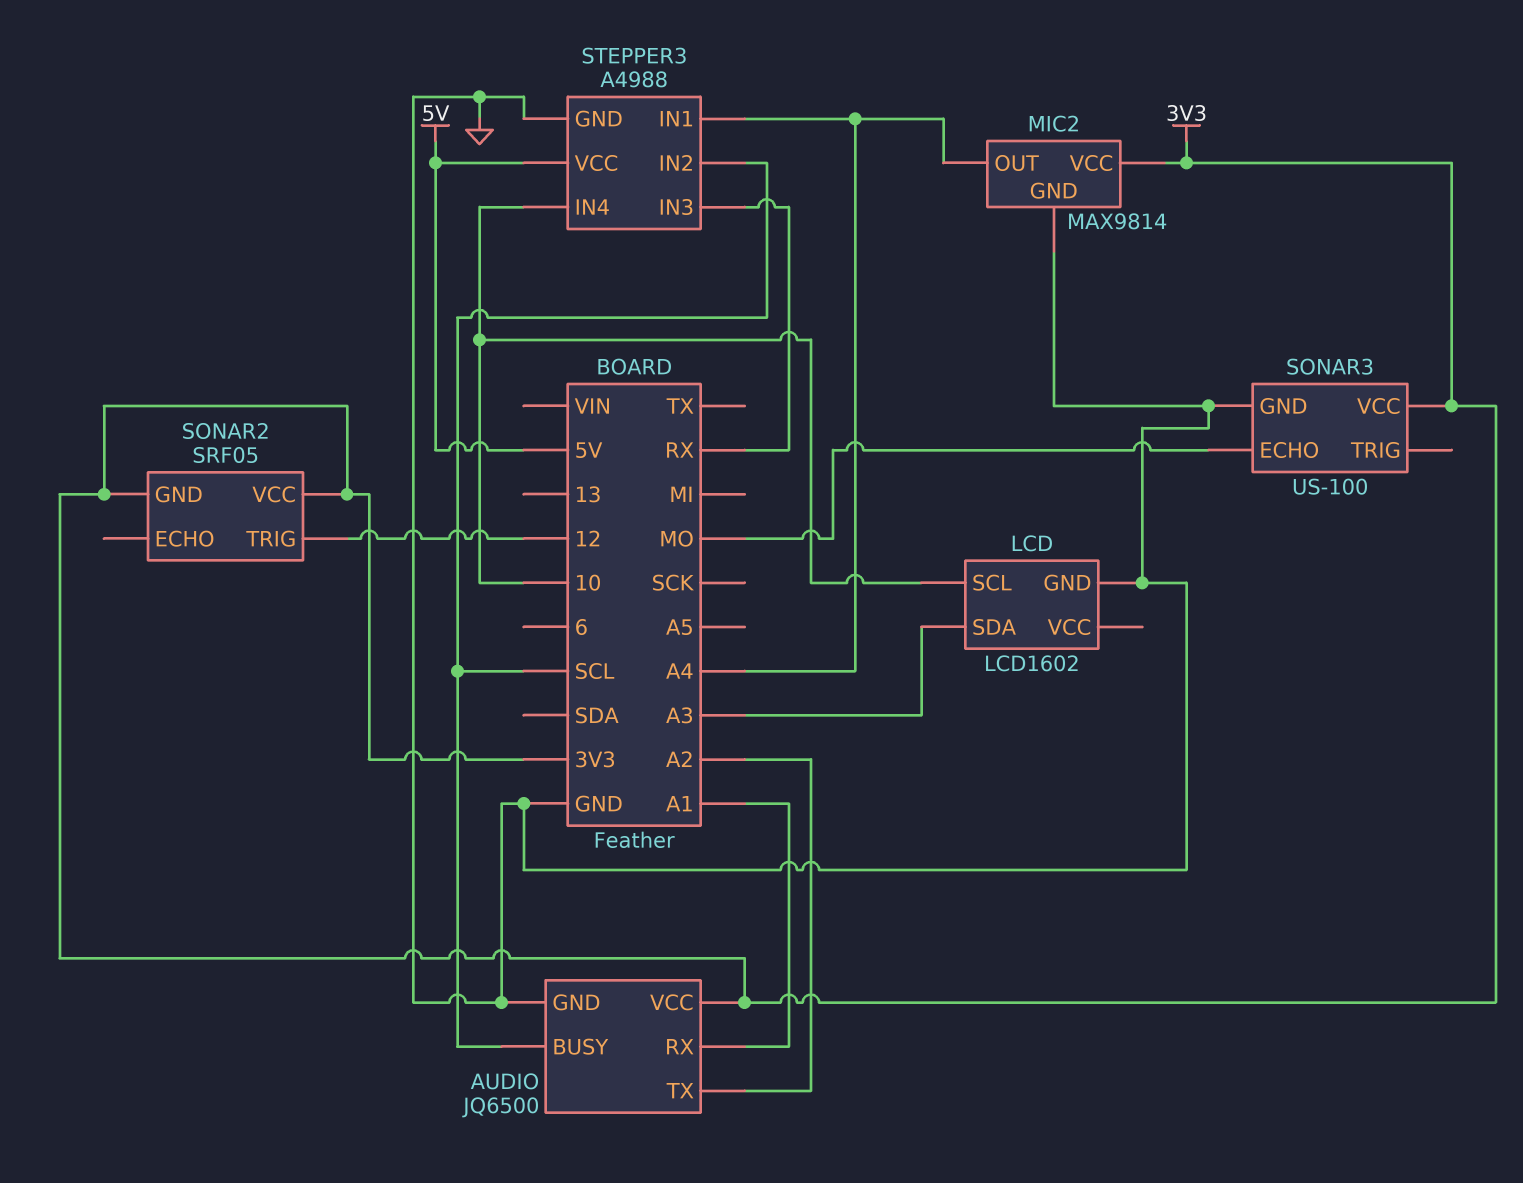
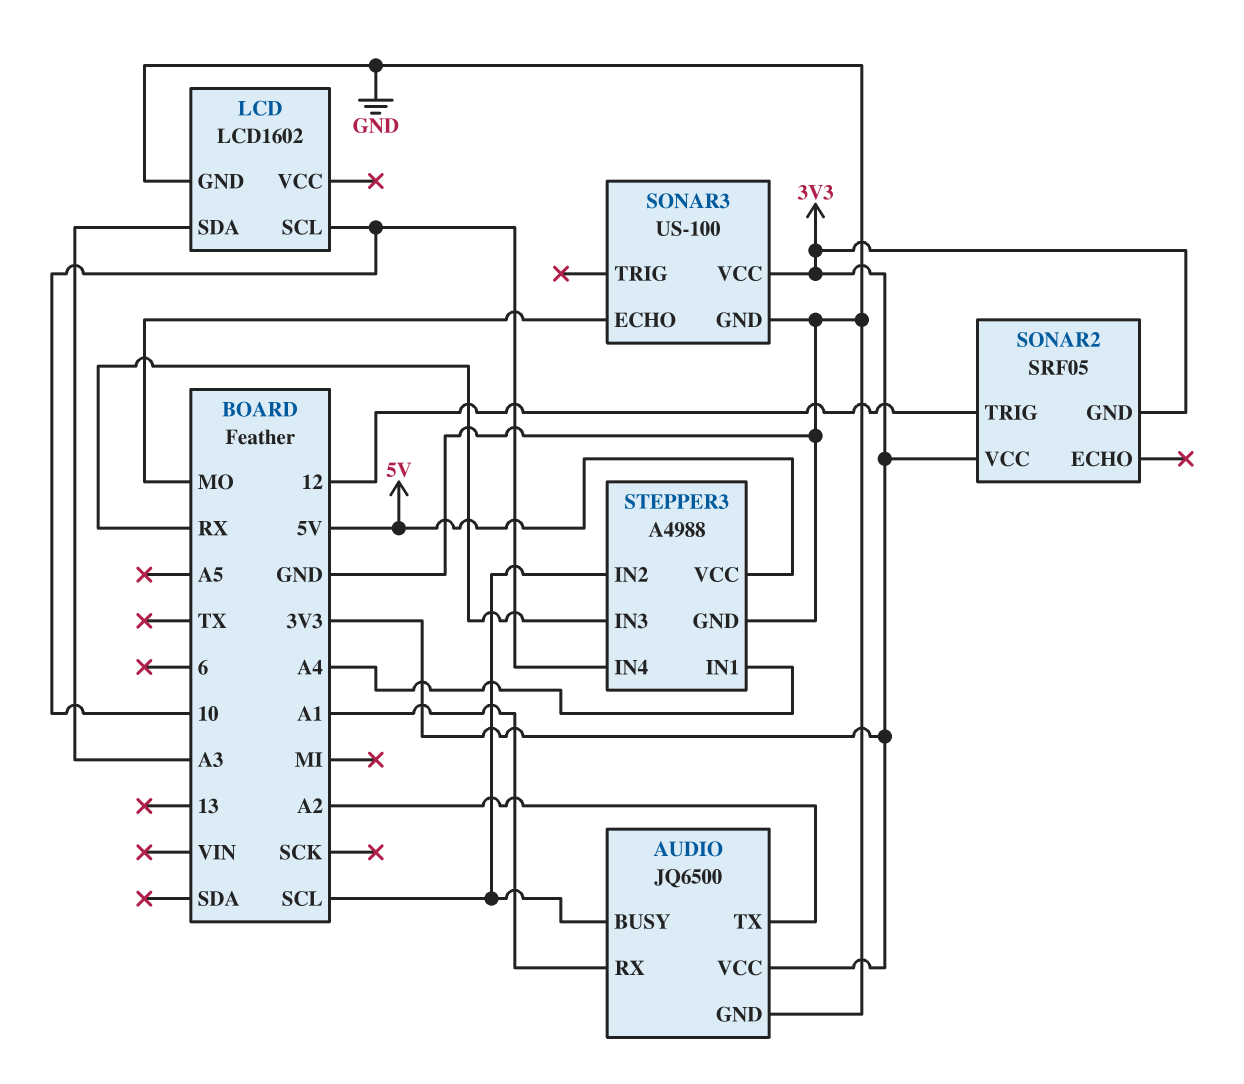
MIC2: MAX9814 -> none
MIC2 pin GND: GND -> none
MIC2 pin OUT: A4 -> none
MIC2 pin VCC: 3V3 -> none

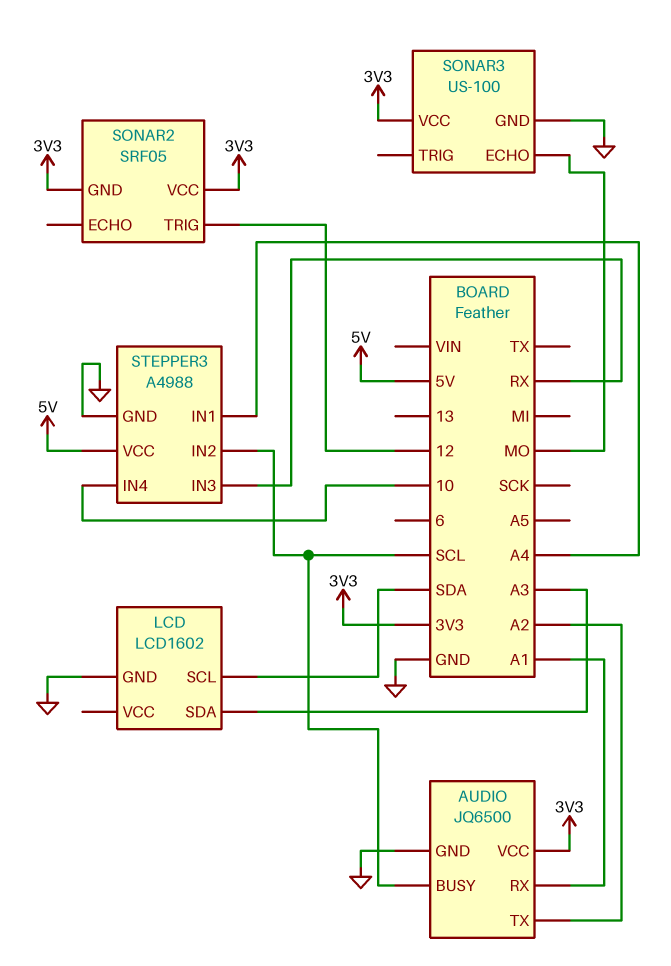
LCD pin SCL: 10 -> SDA

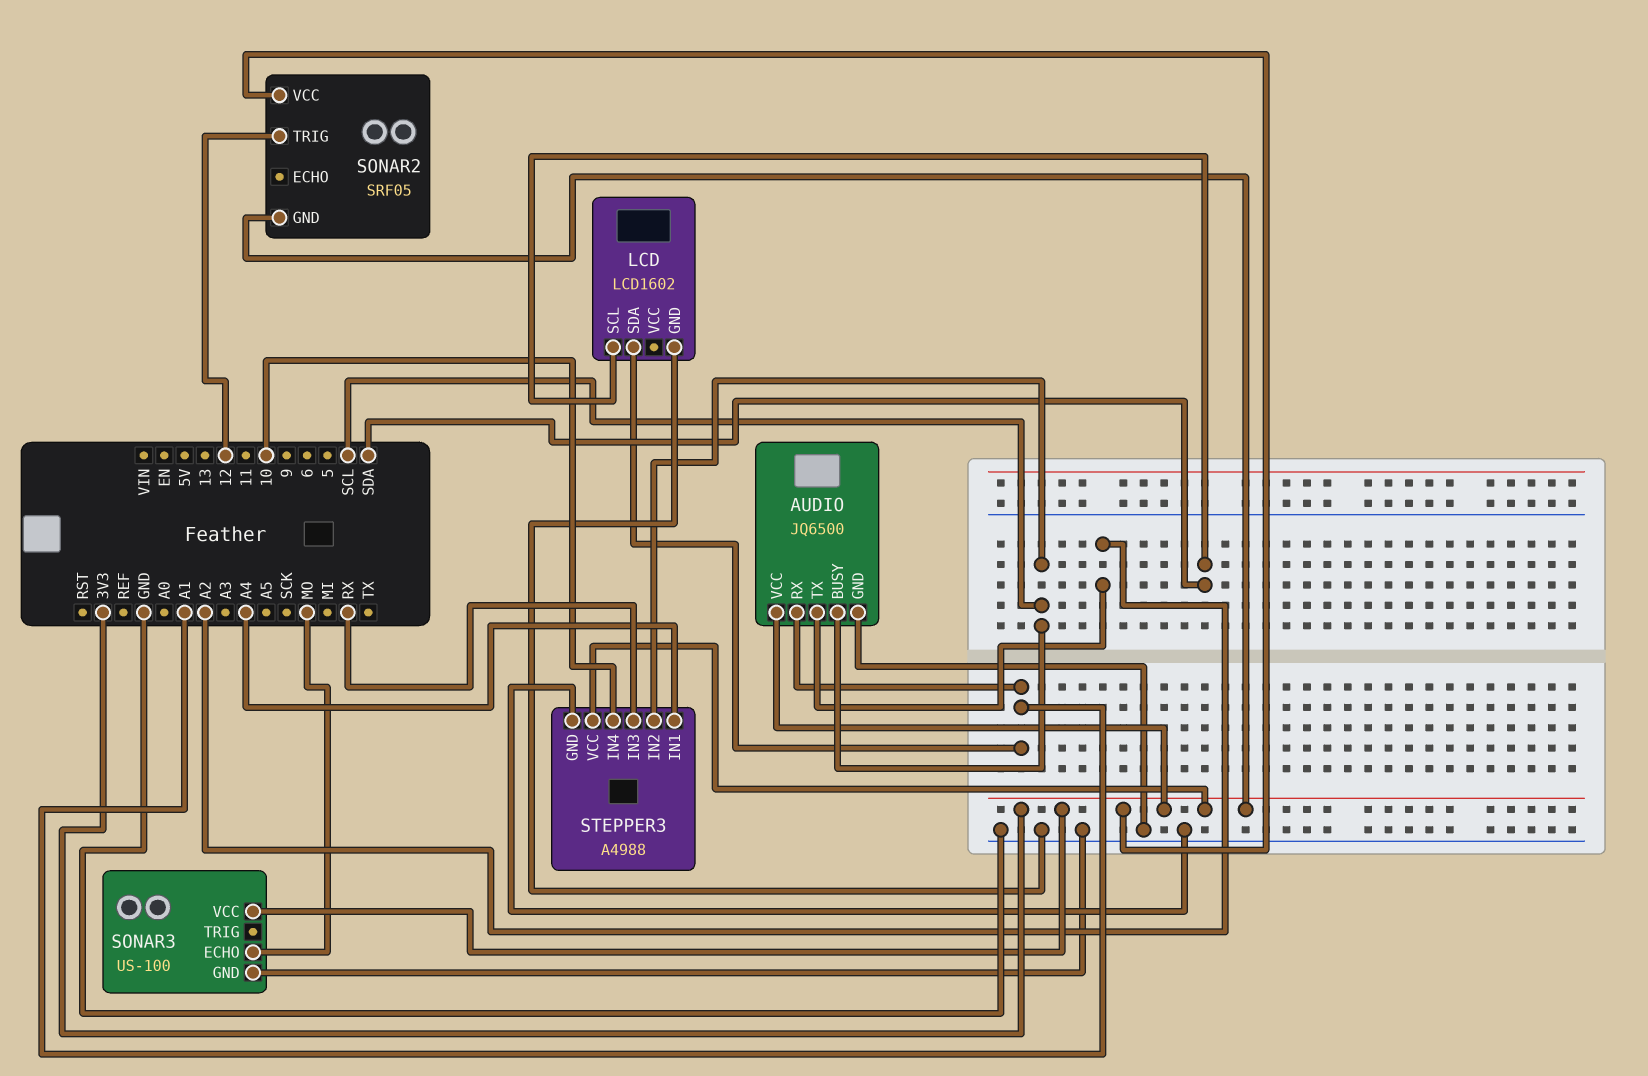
LCD pin SDA: A3 -> A1
STEPPER3 pin VCC: 5V -> 3V3

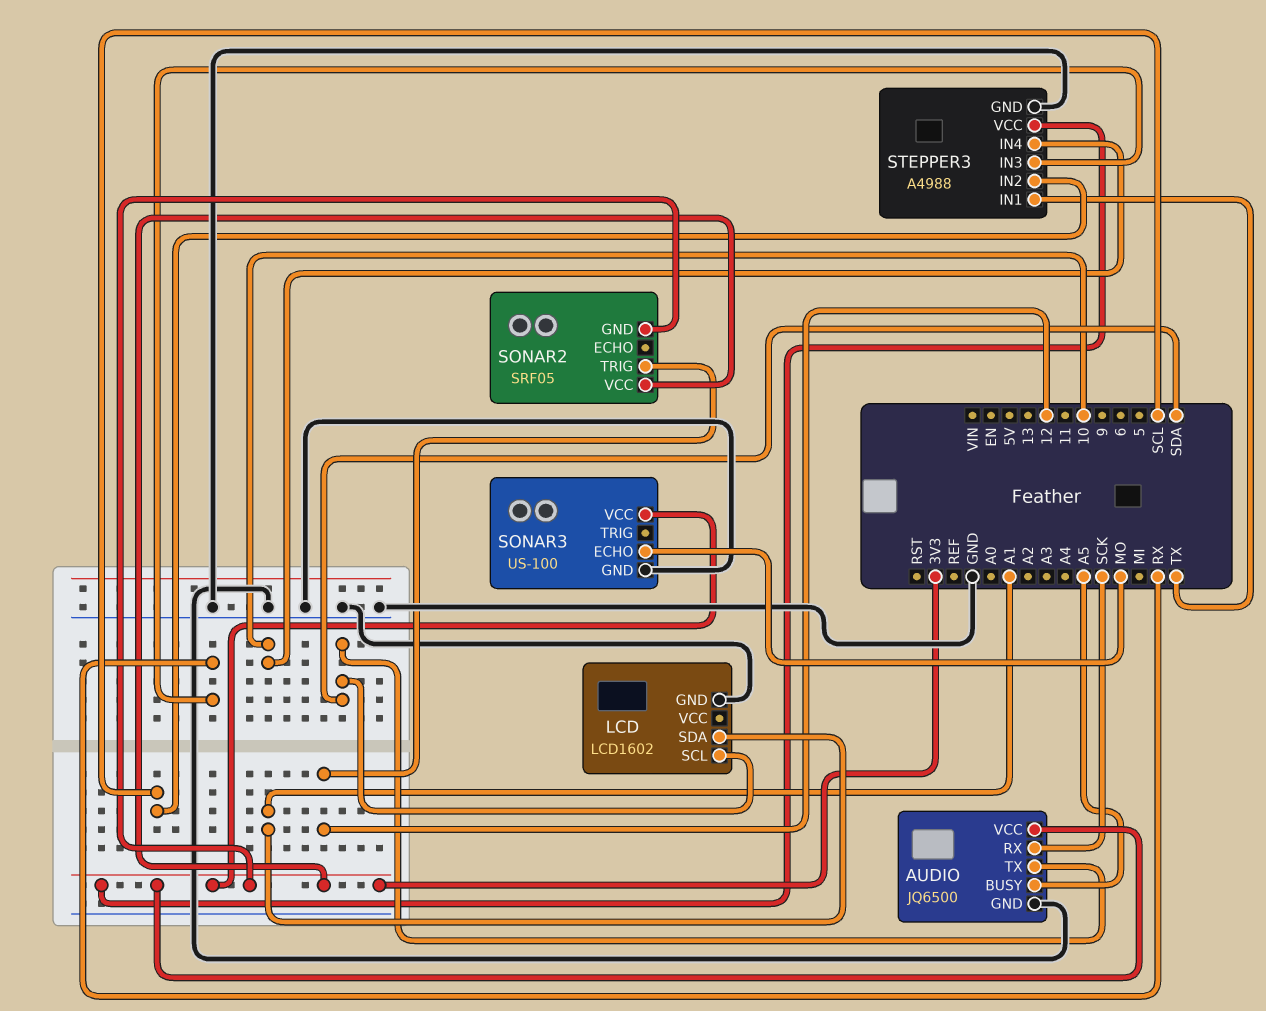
AUDIO pin BUSY: SCL -> A5
AUDIO pin RX: A1 -> SCK
AUDIO pin TX: A2 -> SDA
STEPPER3 pin IN1: A4 -> TX

